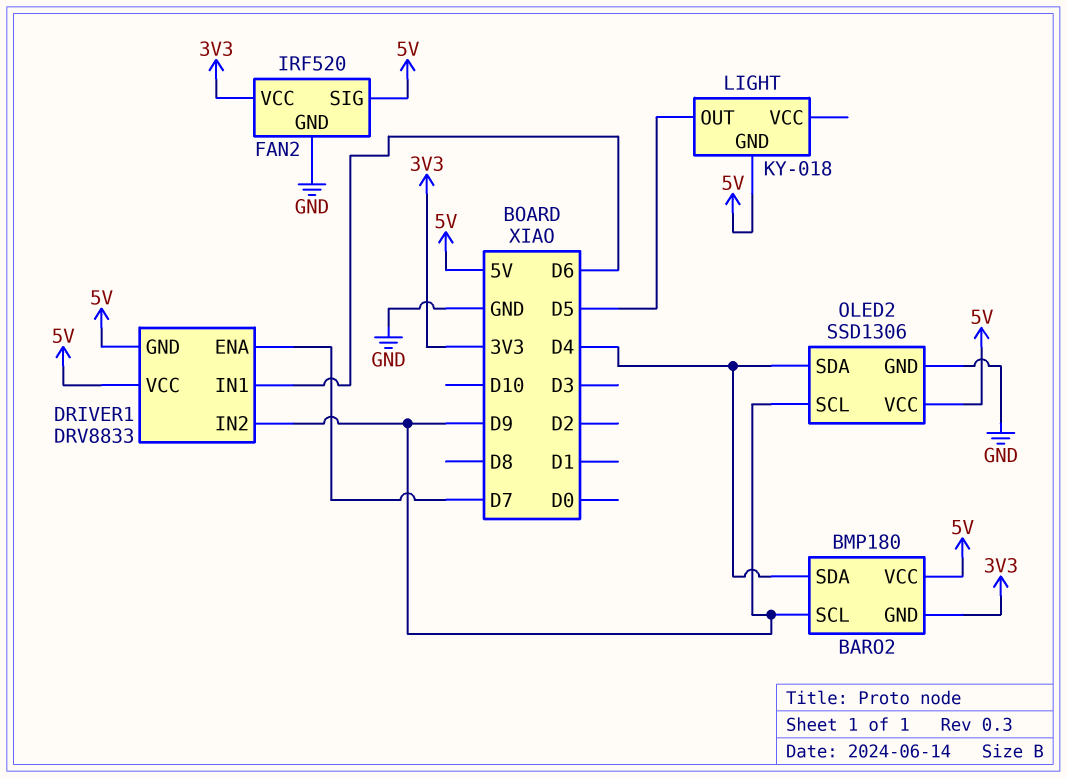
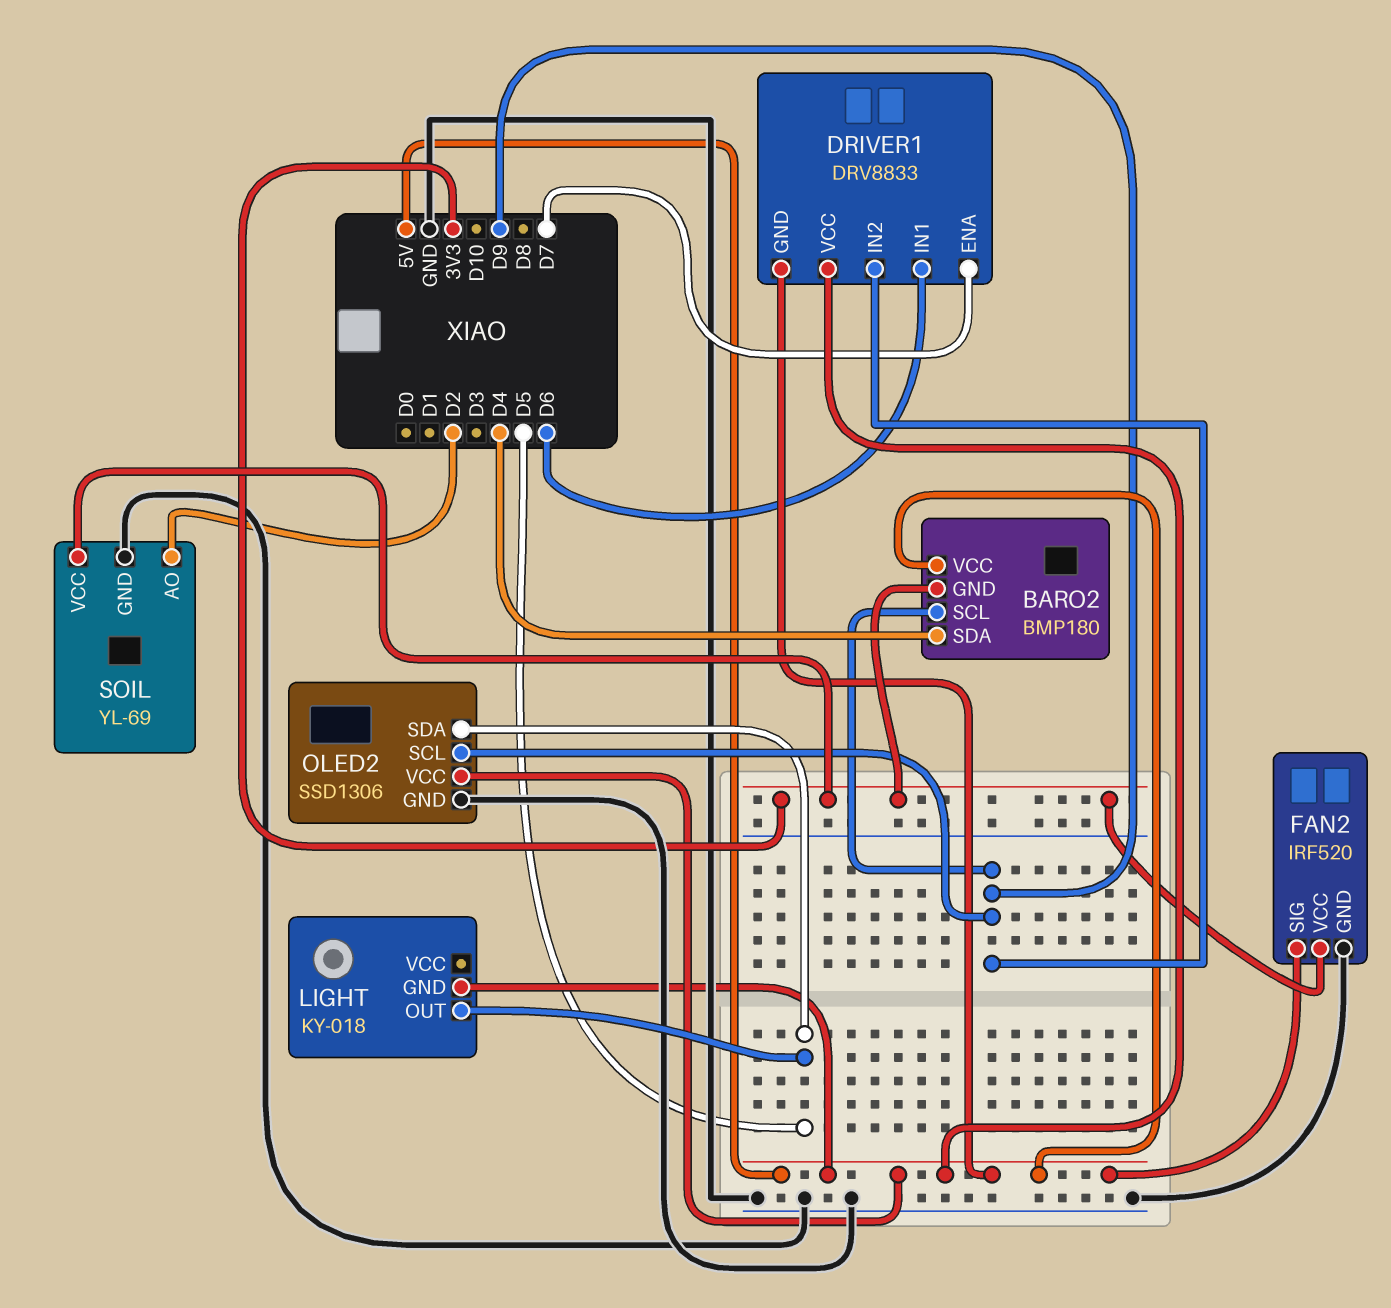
OLED2 pin SDA: D4 -> D5
SOIL: none -> YL-69
SOIL pin AO: none -> D2
SOIL pin GND: none -> GND
SOIL pin VCC: none -> 3V3

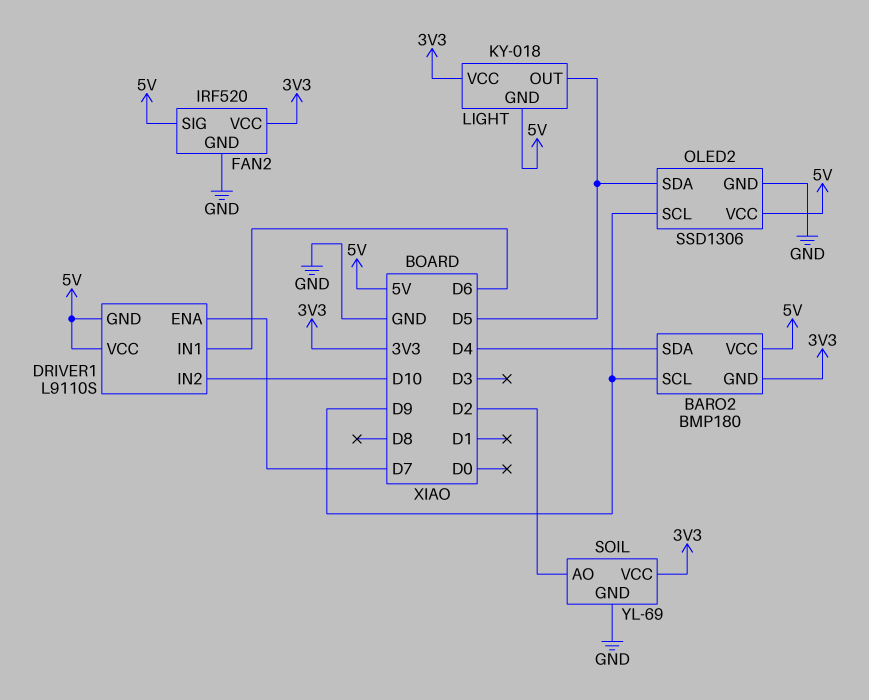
DRIVER1: DRV8833 -> L9110S
DRIVER1 pin IN2: D9 -> D10
LIGHT pin VCC: none -> 3V3

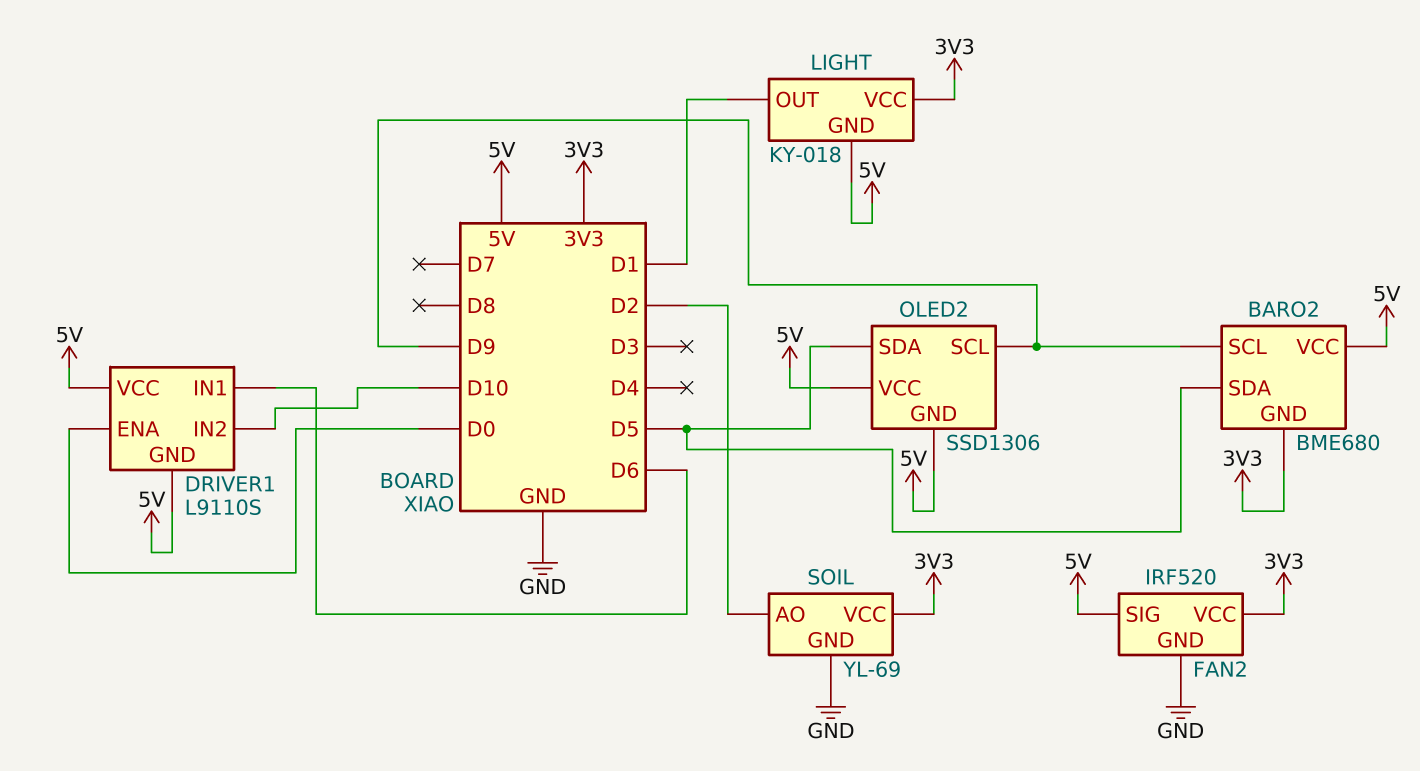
BARO2: BMP180 -> BME680
BARO2 pin SDA: D4 -> D5
DRIVER1 pin ENA: D7 -> D0
LIGHT pin OUT: D5 -> D1
OLED2 pin GND: GND -> 5V

